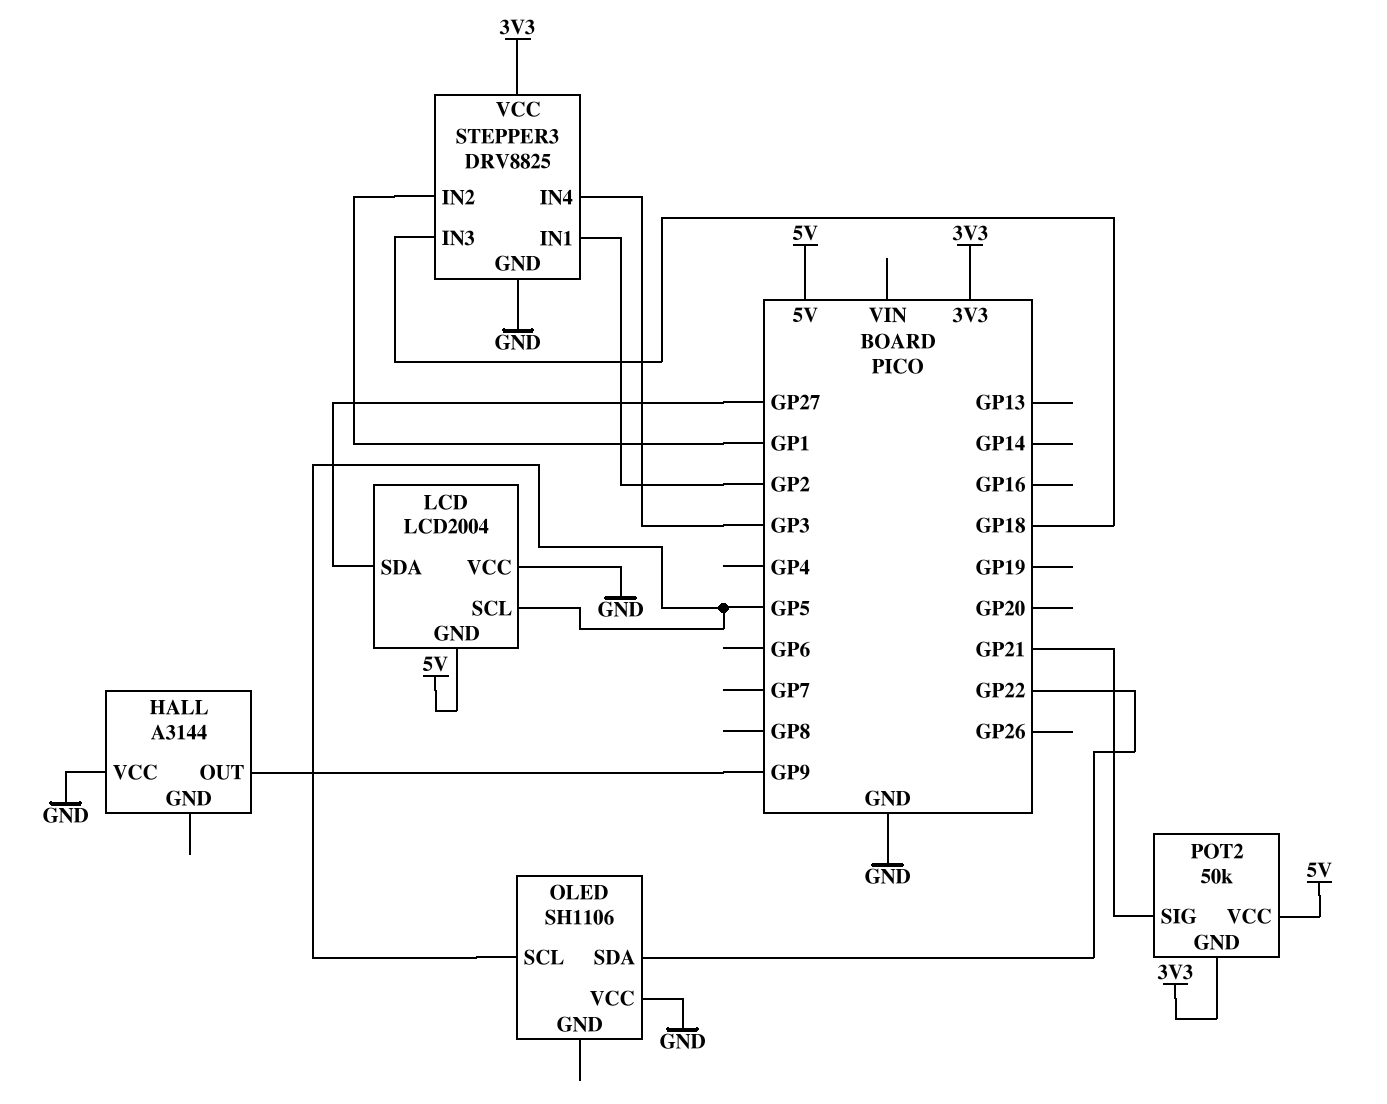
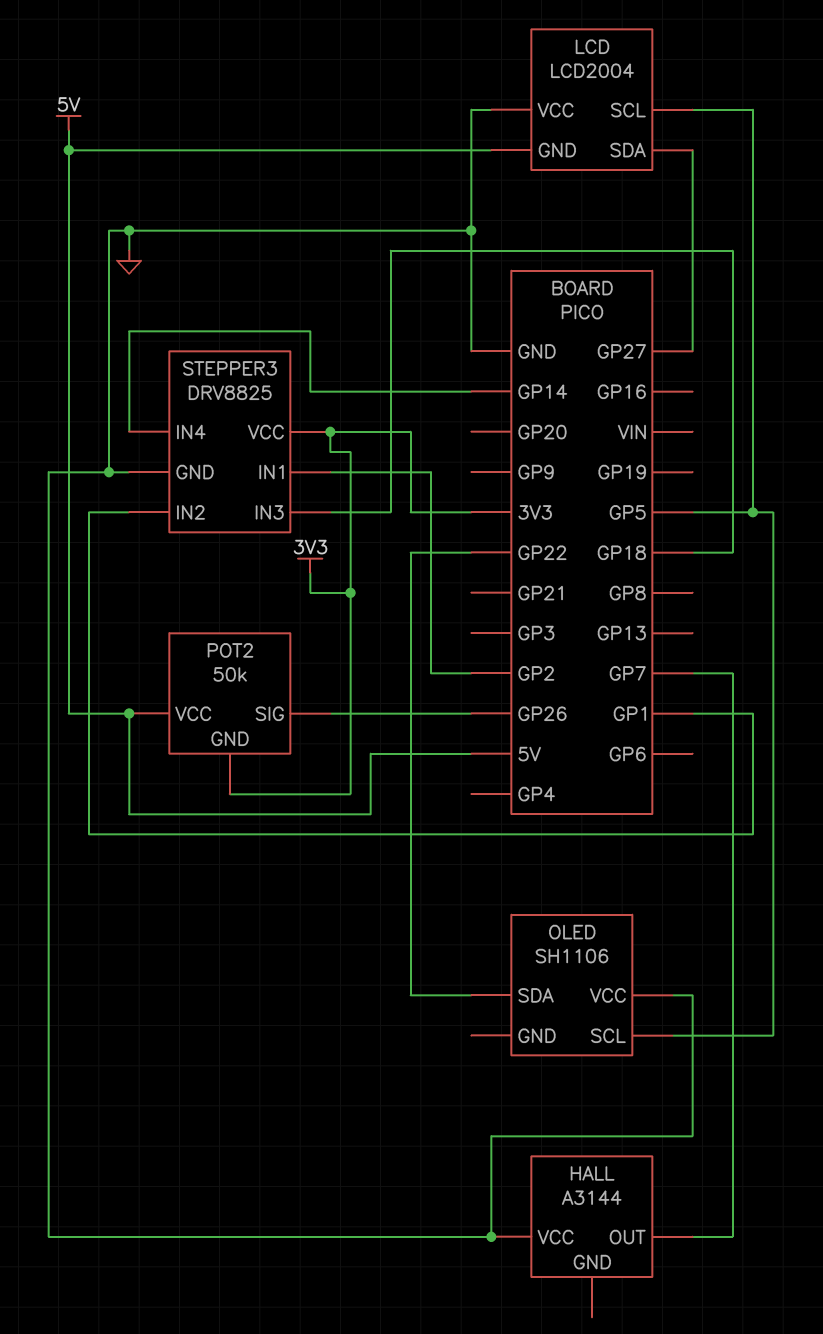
HALL pin OUT: GP9 -> GP7
POT2 pin SIG: GP21 -> GP26
STEPPER3 pin IN4: GP3 -> GP14

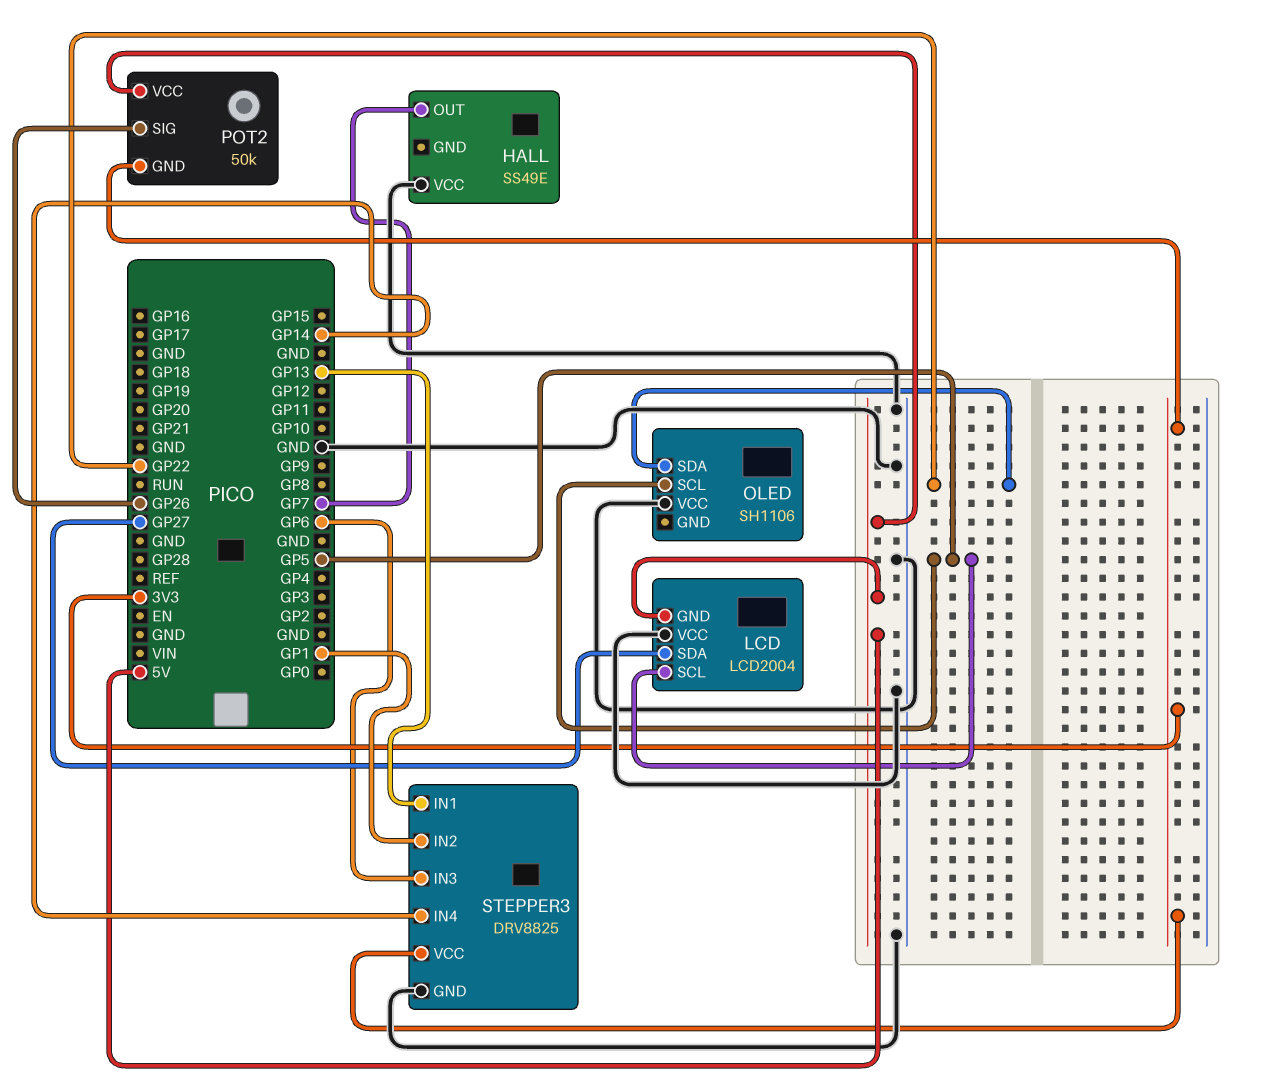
HALL: A3144 -> SS49E
STEPPER3 pin IN1: GP2 -> GP13
STEPPER3 pin IN3: GP18 -> GP6

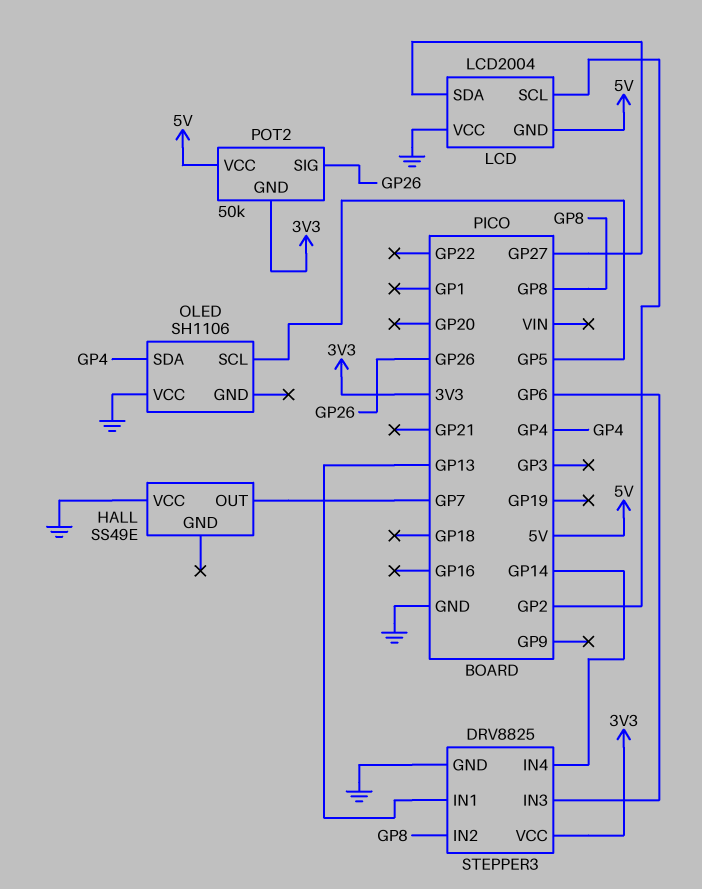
LCD pin SCL: GP5 -> GP2
OLED pin SDA: GP22 -> GP4
STEPPER3 pin IN2: GP1 -> GP8

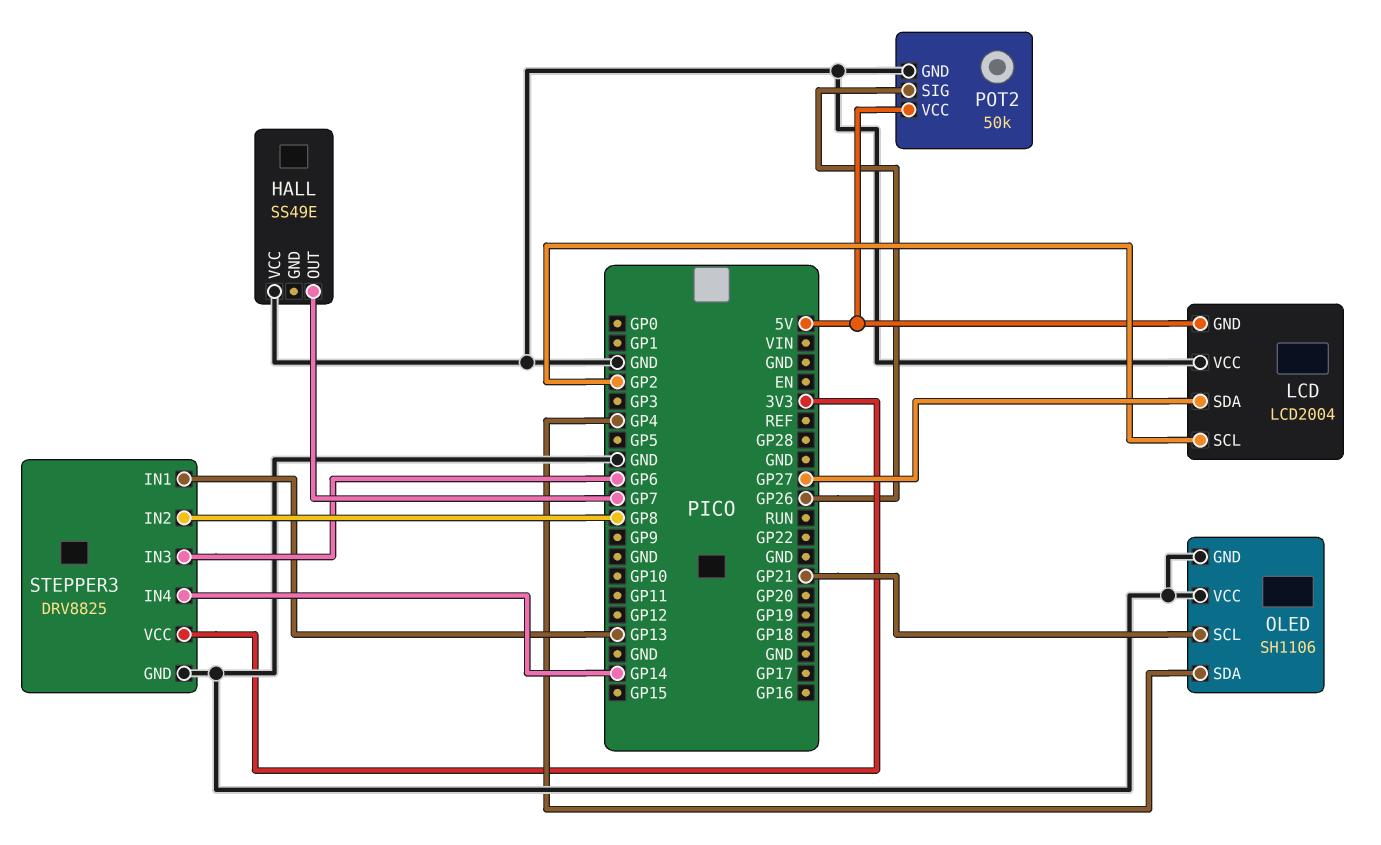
OLED pin GND: none -> GND
OLED pin SCL: GP5 -> GP21
POT2 pin GND: 3V3 -> GND

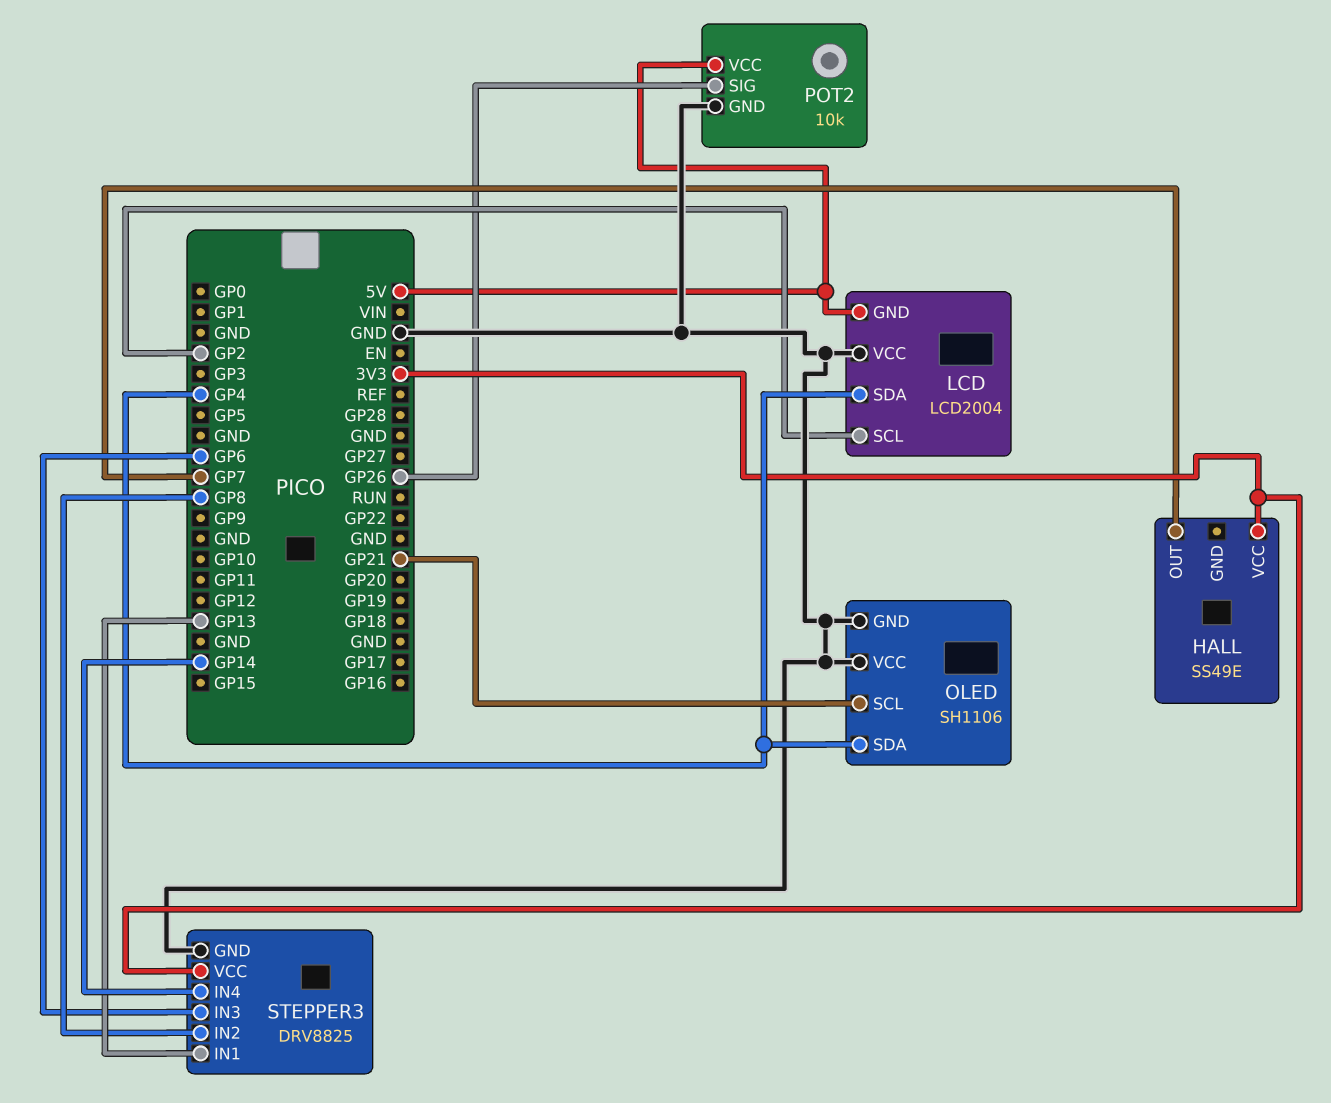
HALL pin VCC: GND -> 3V3
LCD pin SDA: GP27 -> GP4
POT2: 50k -> 10k

